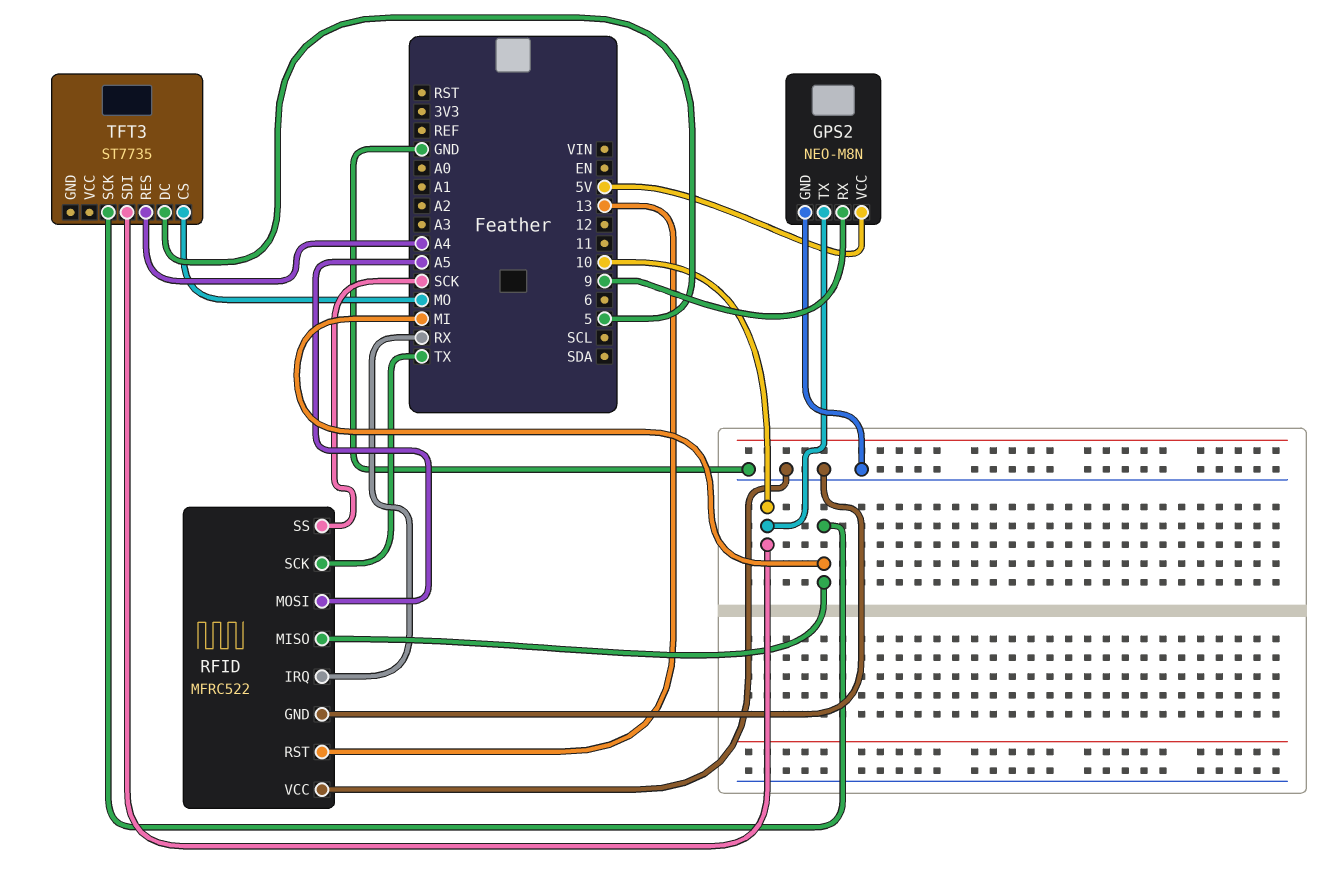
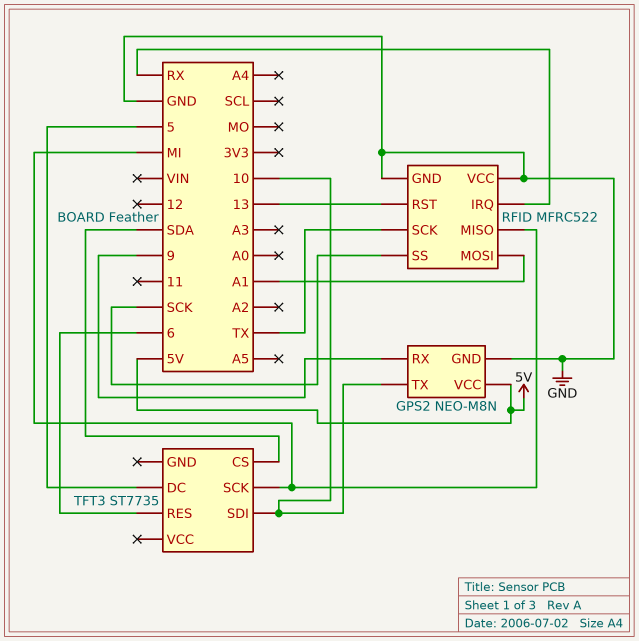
RFID pin MOSI: A5 -> A1
TFT3 pin CS: MO -> SDA
TFT3 pin RES: A4 -> 6

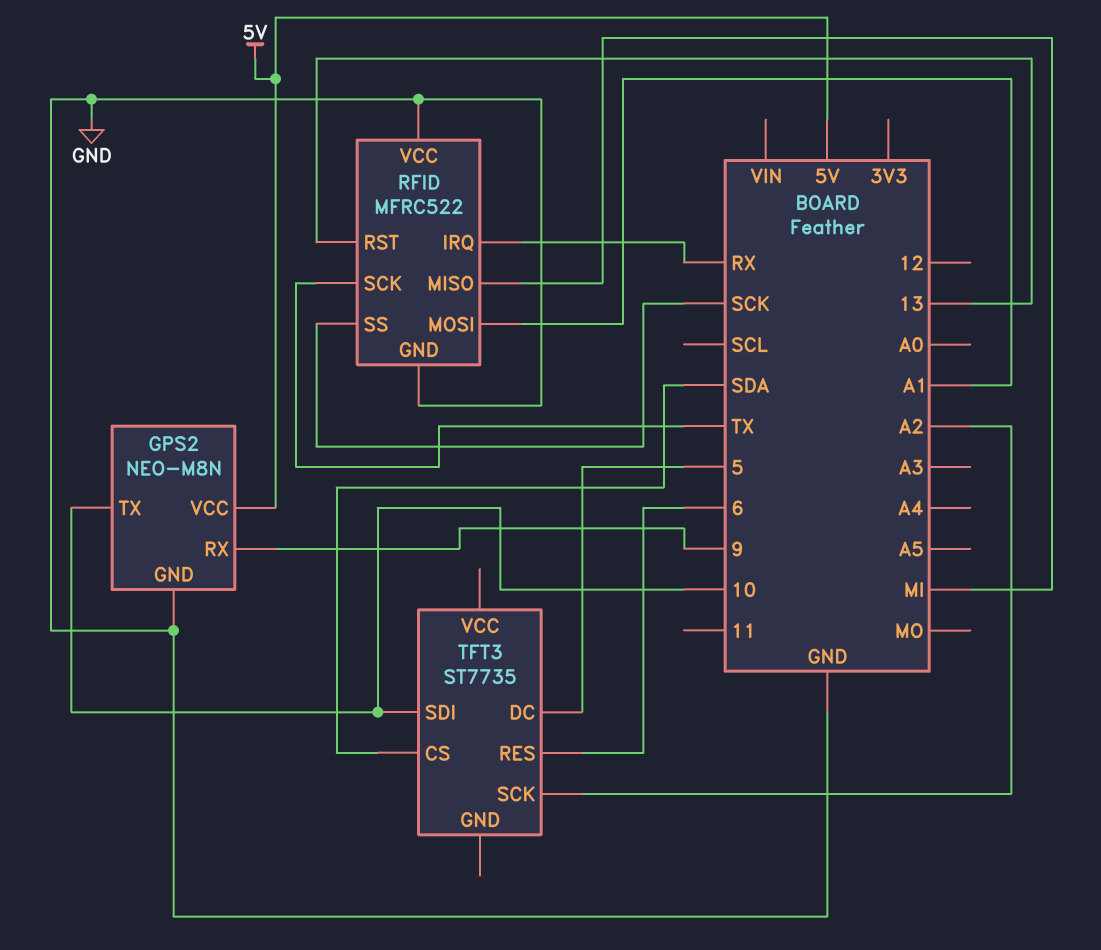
TFT3 pin SCK: MI -> A2

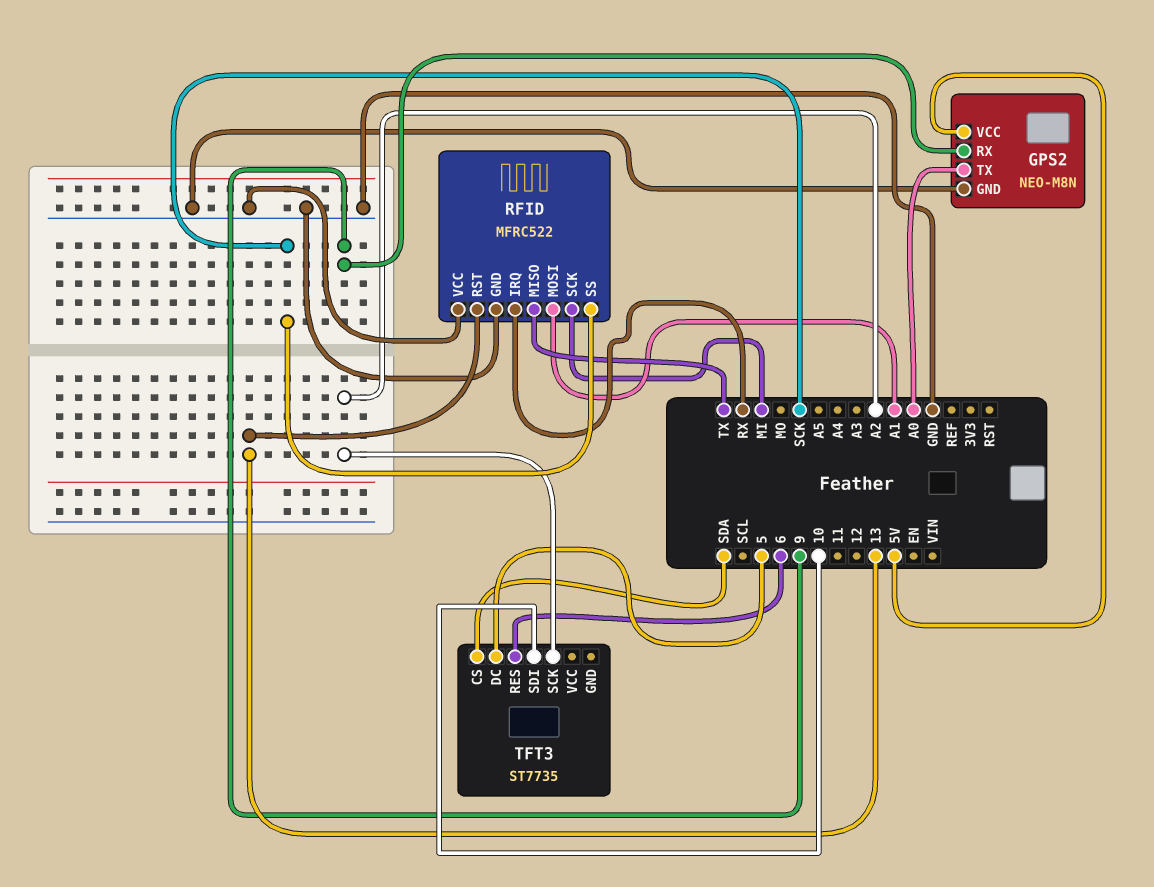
GPS2 pin TX: 10 -> A0
RFID pin MISO: MI -> TX
RFID pin SCK: TX -> MI

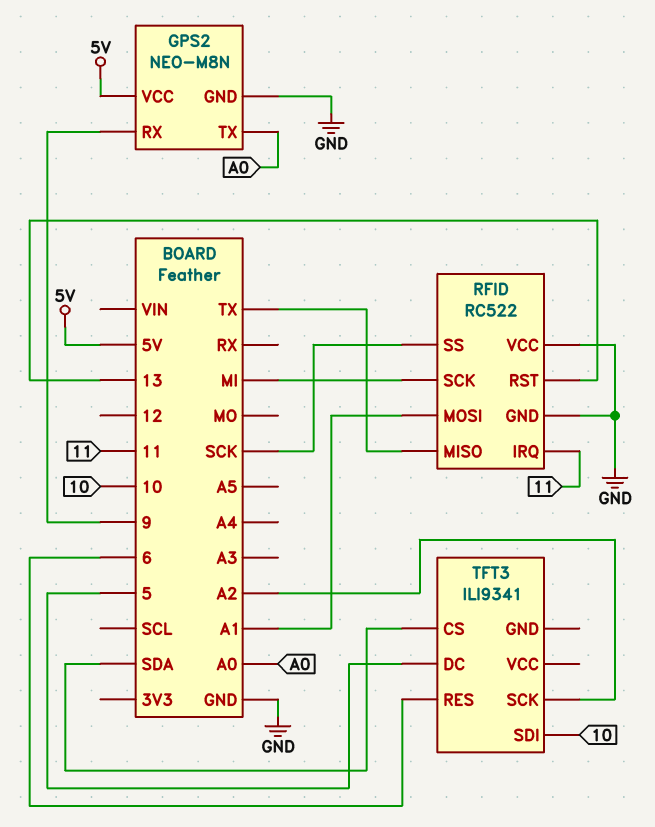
RFID: MFRC522 -> RC522
RFID pin IRQ: RX -> 11
TFT3: ST7735 -> ILI9341

